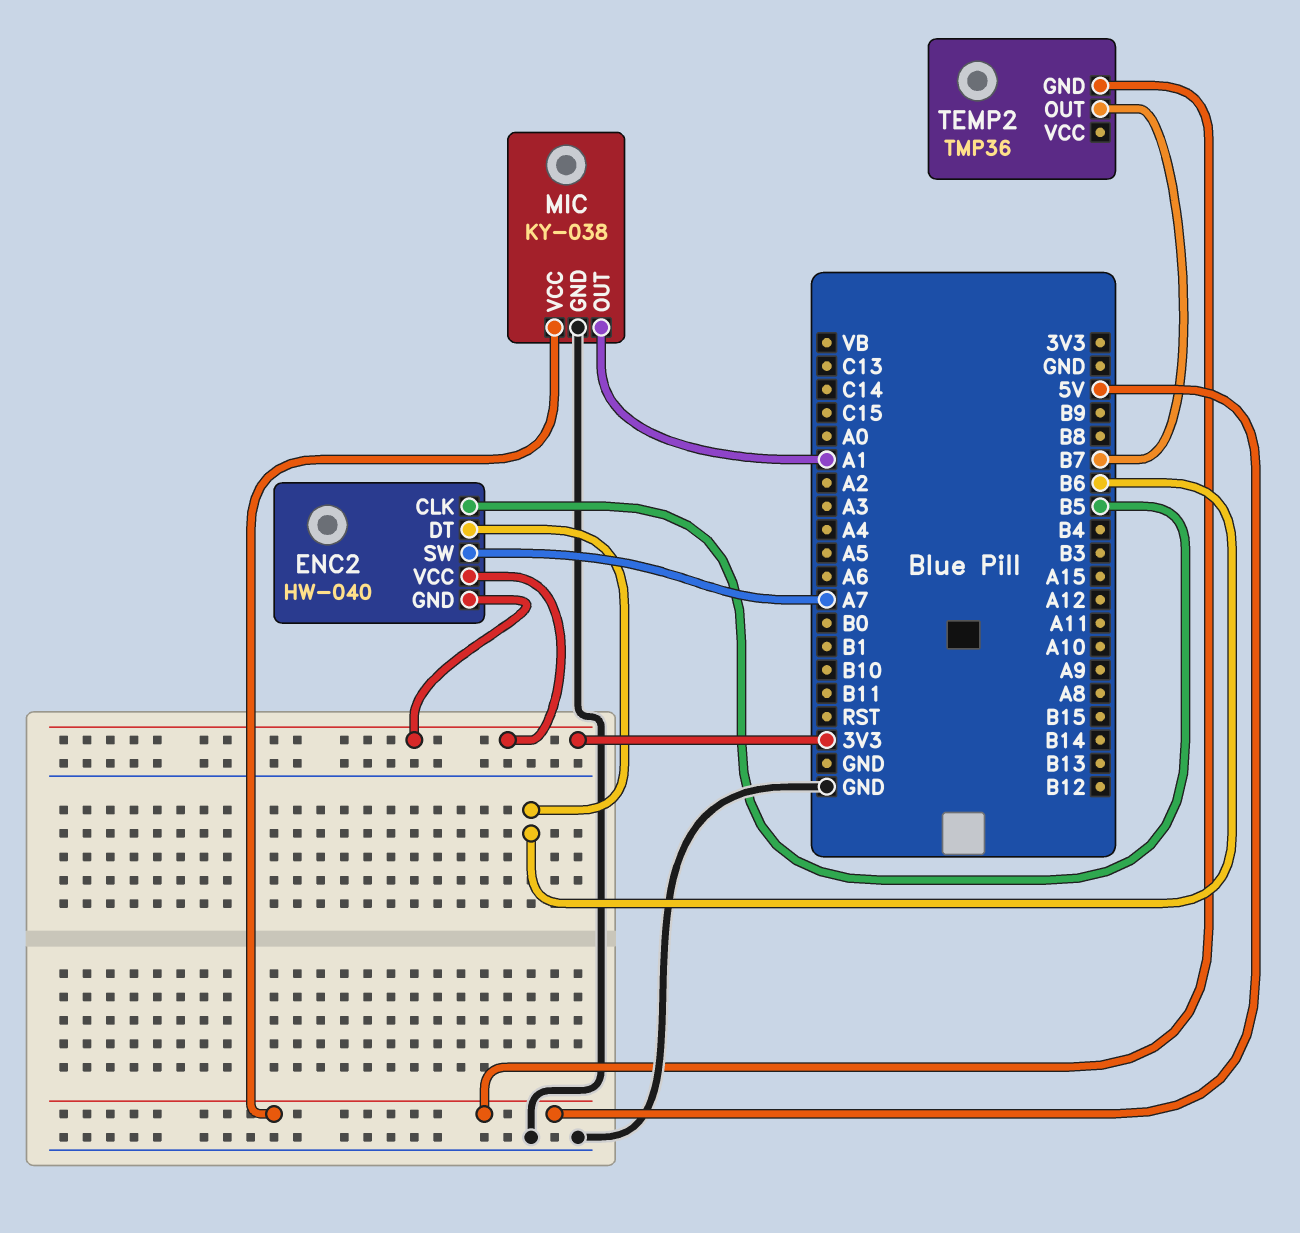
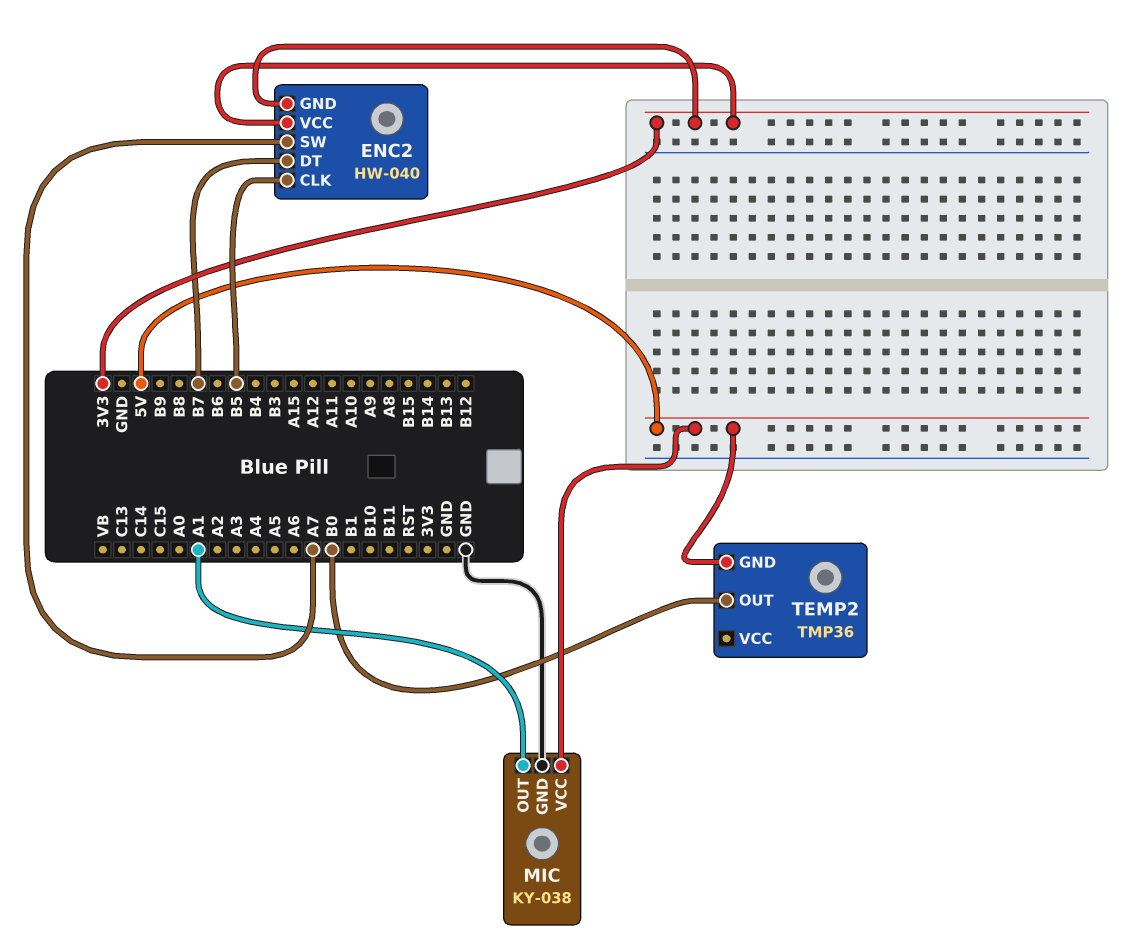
ENC2 pin DT: B6 -> B7
TEMP2 pin OUT: B7 -> B0

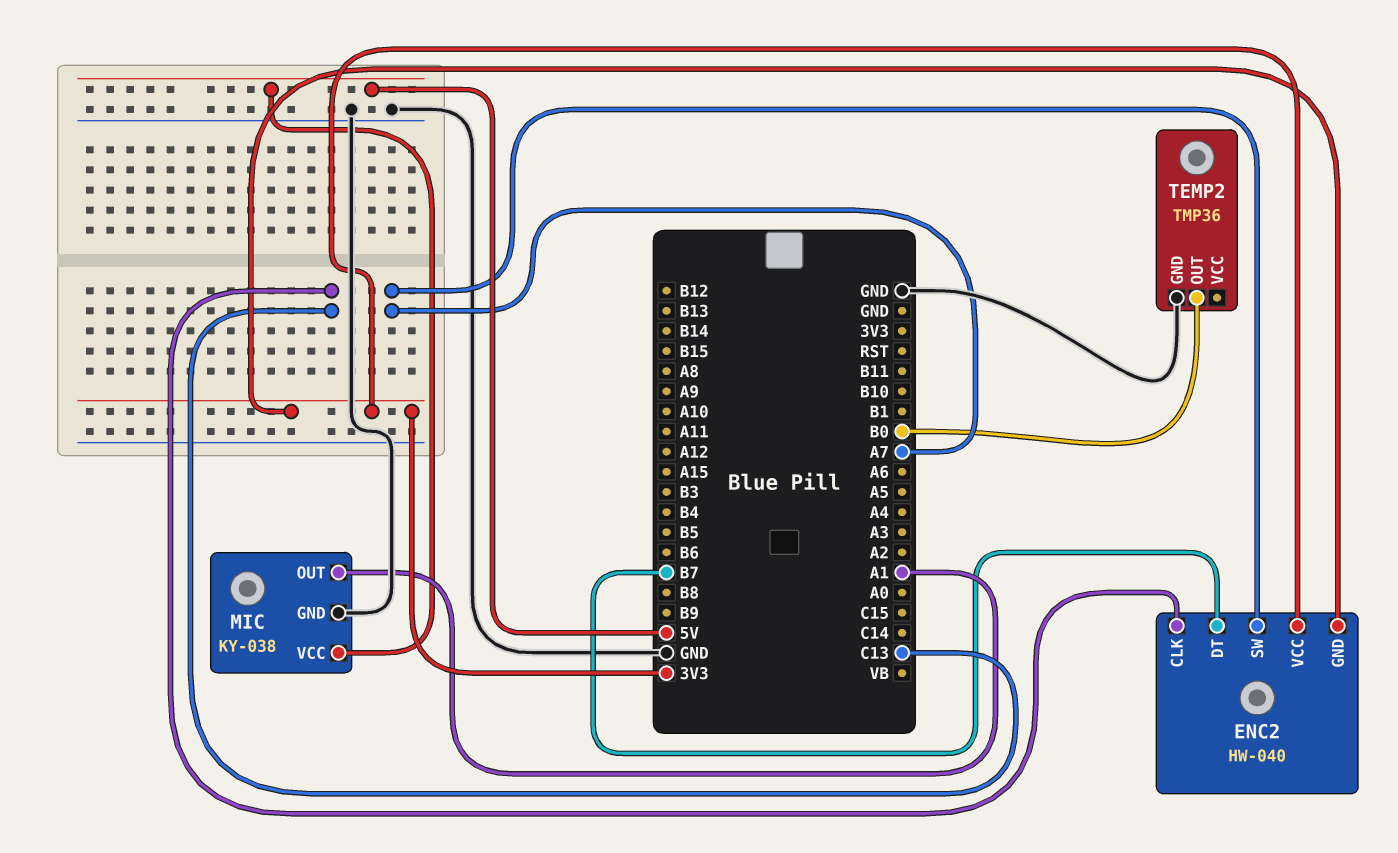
ENC2 pin CLK: B5 -> C13
TEMP2 pin GND: 5V -> GND

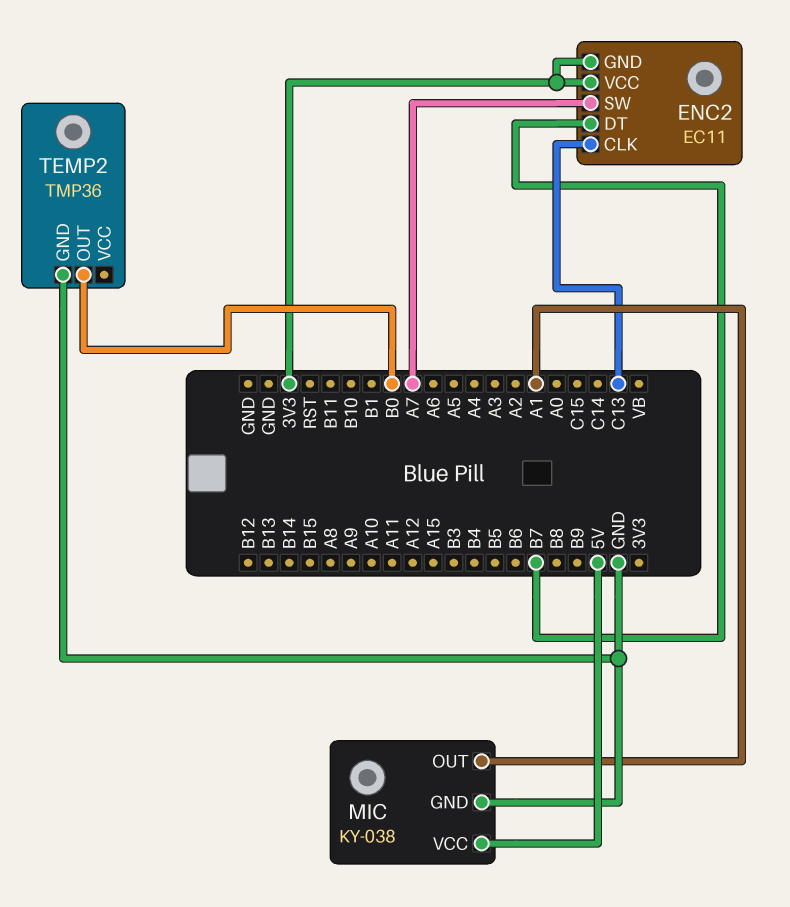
ENC2: HW-040 -> EC11

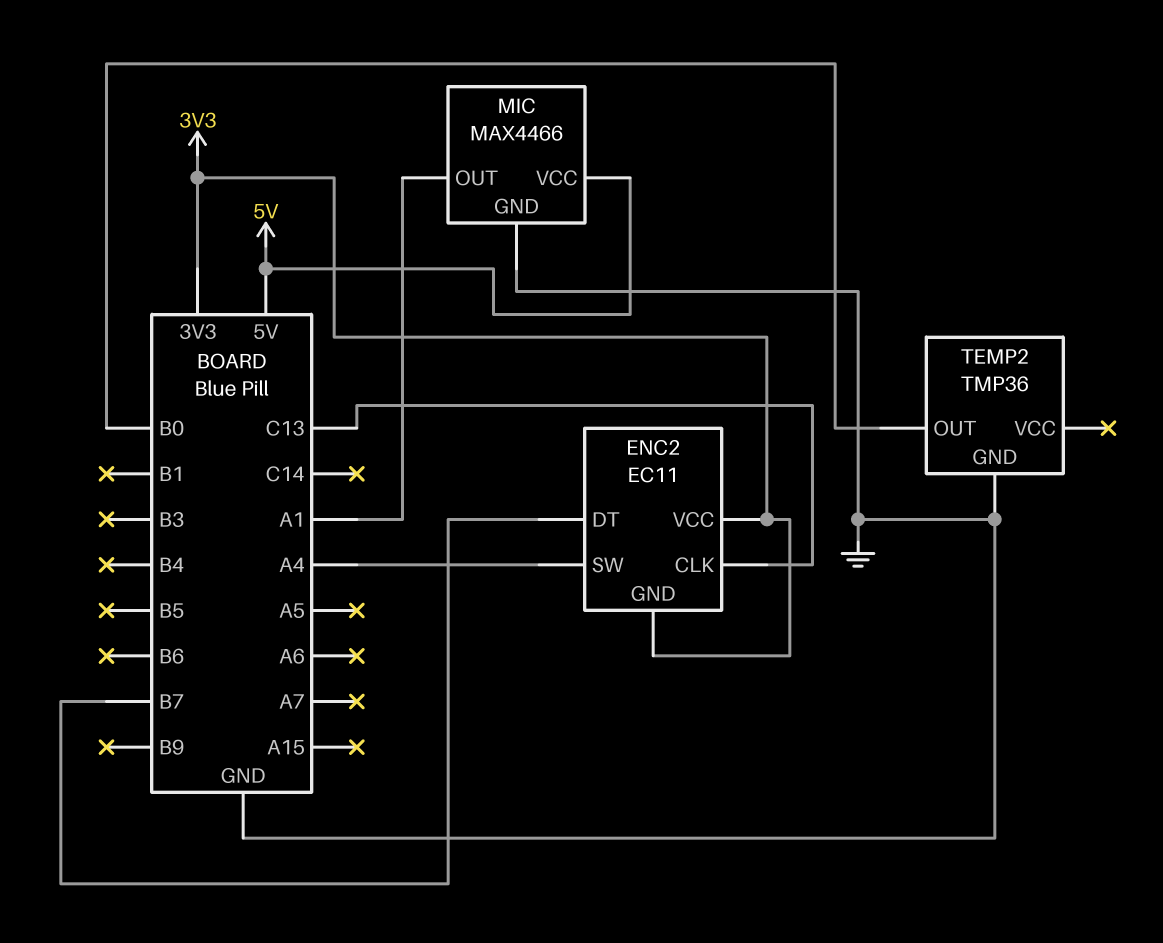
ENC2 pin SW: A7 -> A4
MIC: KY-038 -> MAX4466

